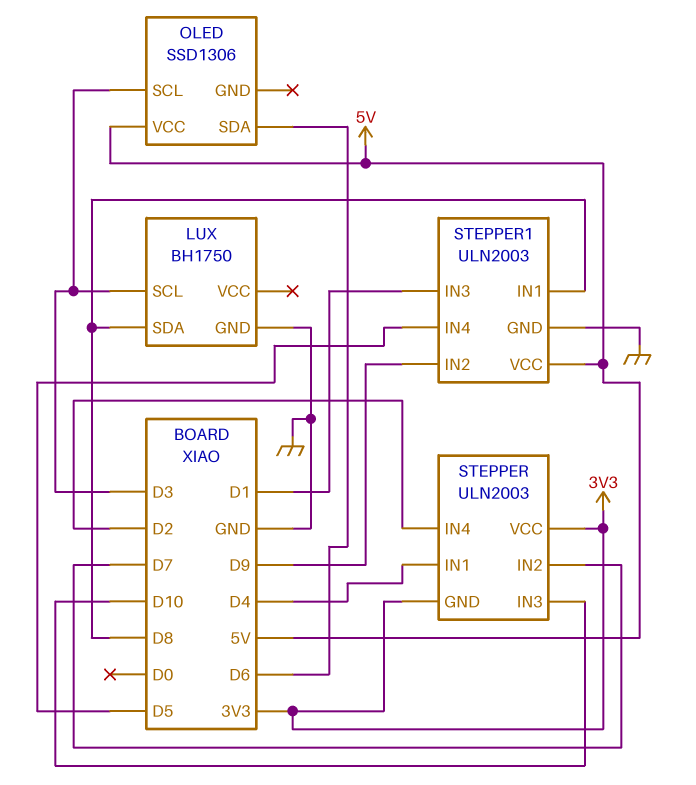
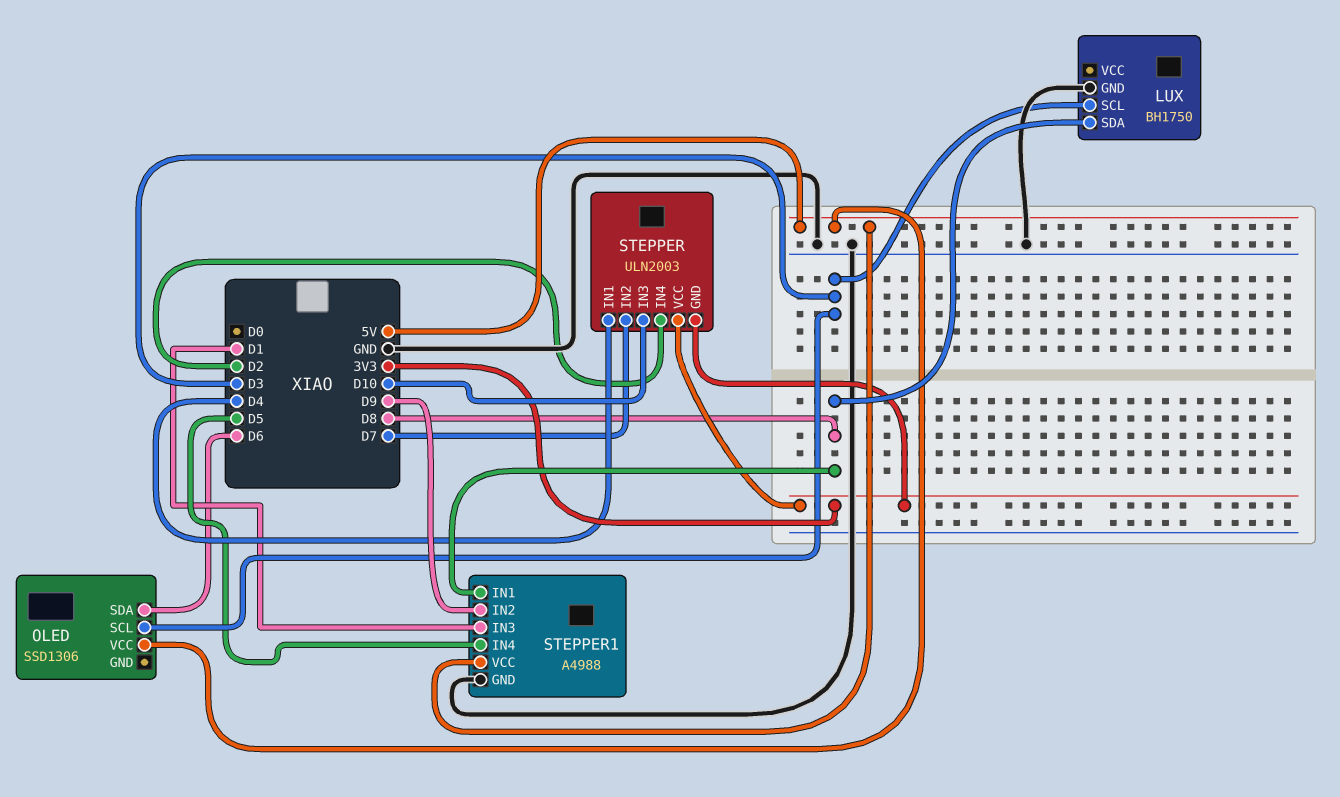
STEPPER1: ULN2003 -> A4988

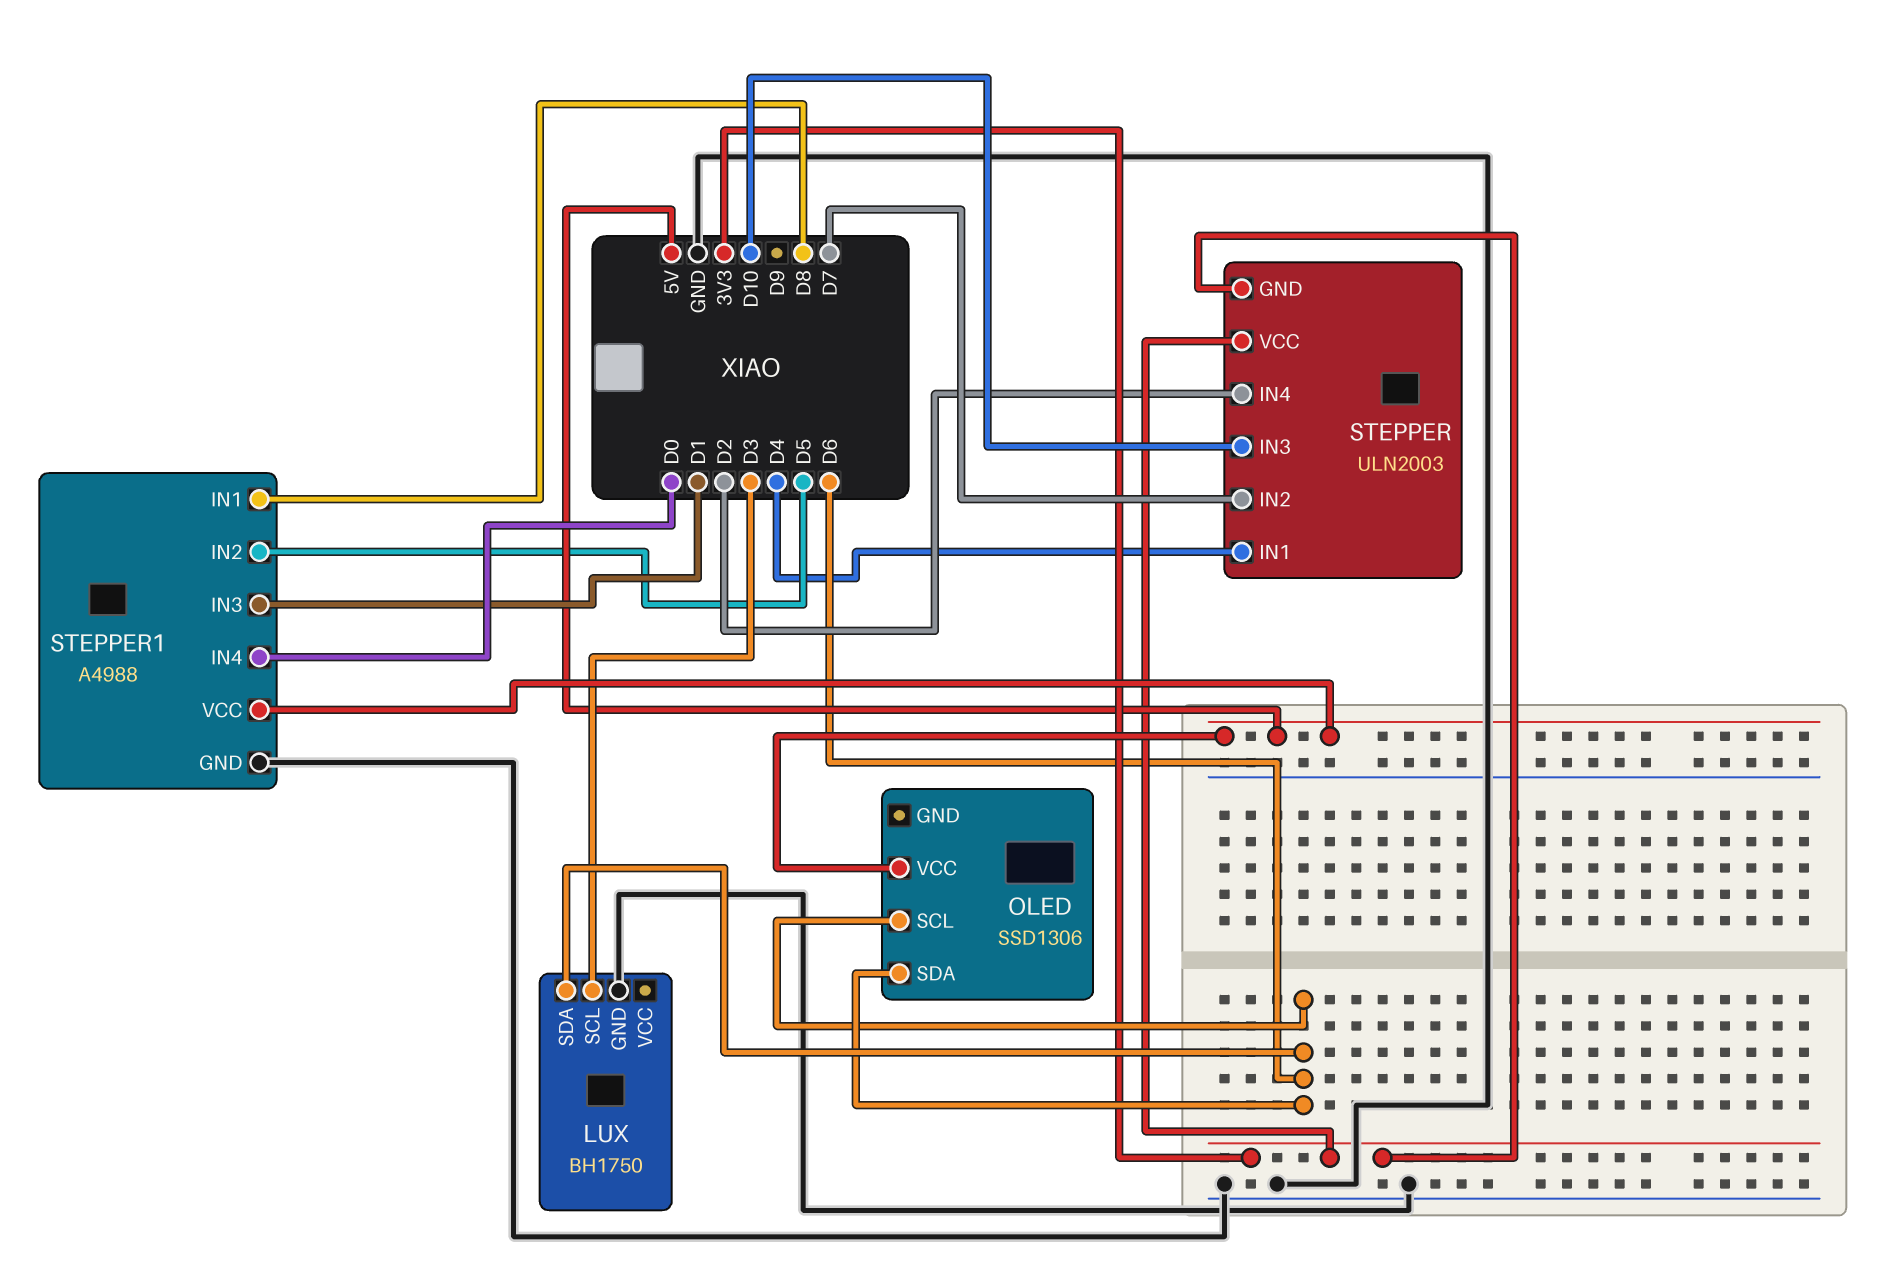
LUX pin SDA: D8 -> D6
OLED pin SCL: D3 -> D6
STEPPER1 pin IN2: D9 -> D5
STEPPER1 pin IN4: D5 -> D0

